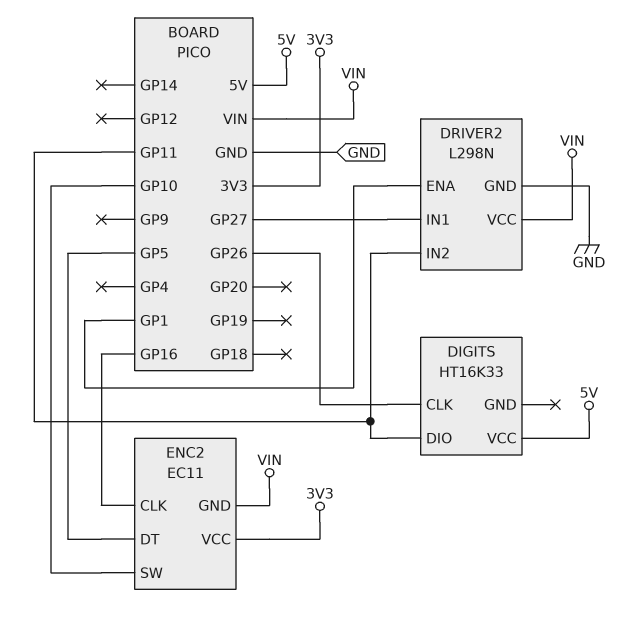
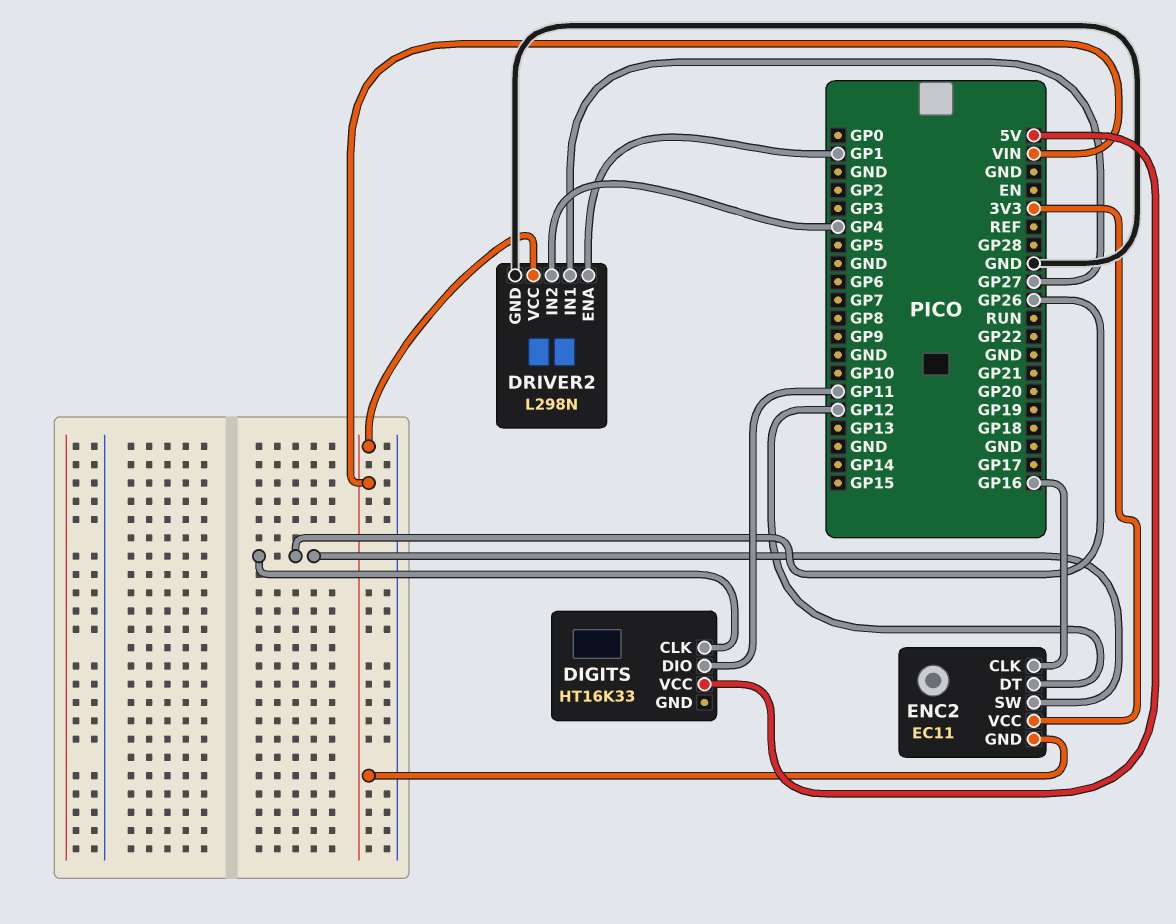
DRIVER2 pin IN2: GP11 -> GP4
ENC2 pin DT: GP5 -> GP12
ENC2 pin SW: GP10 -> GP26

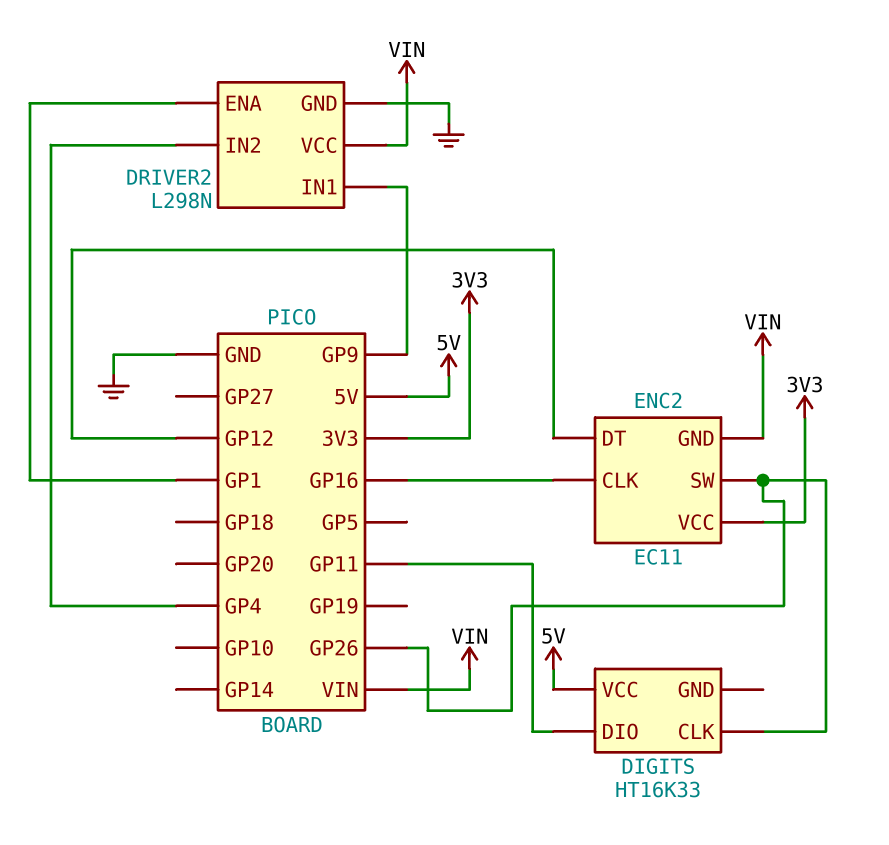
DRIVER2 pin IN1: GP27 -> GP9

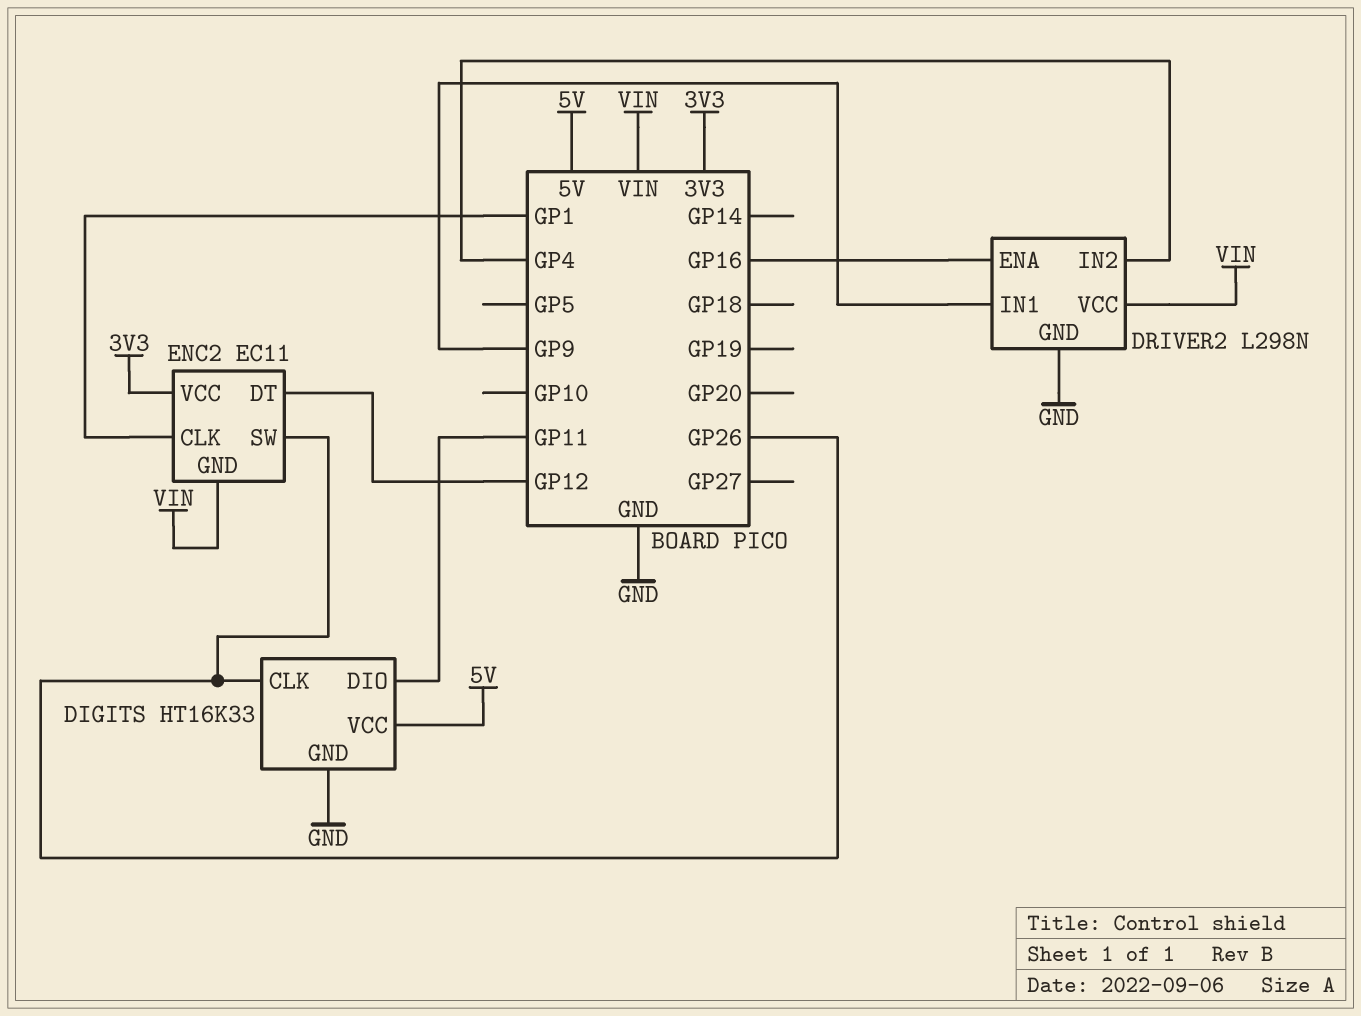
DIGITS pin GND: none -> GND
DRIVER2 pin ENA: GP1 -> GP16
ENC2 pin CLK: GP16 -> GP1

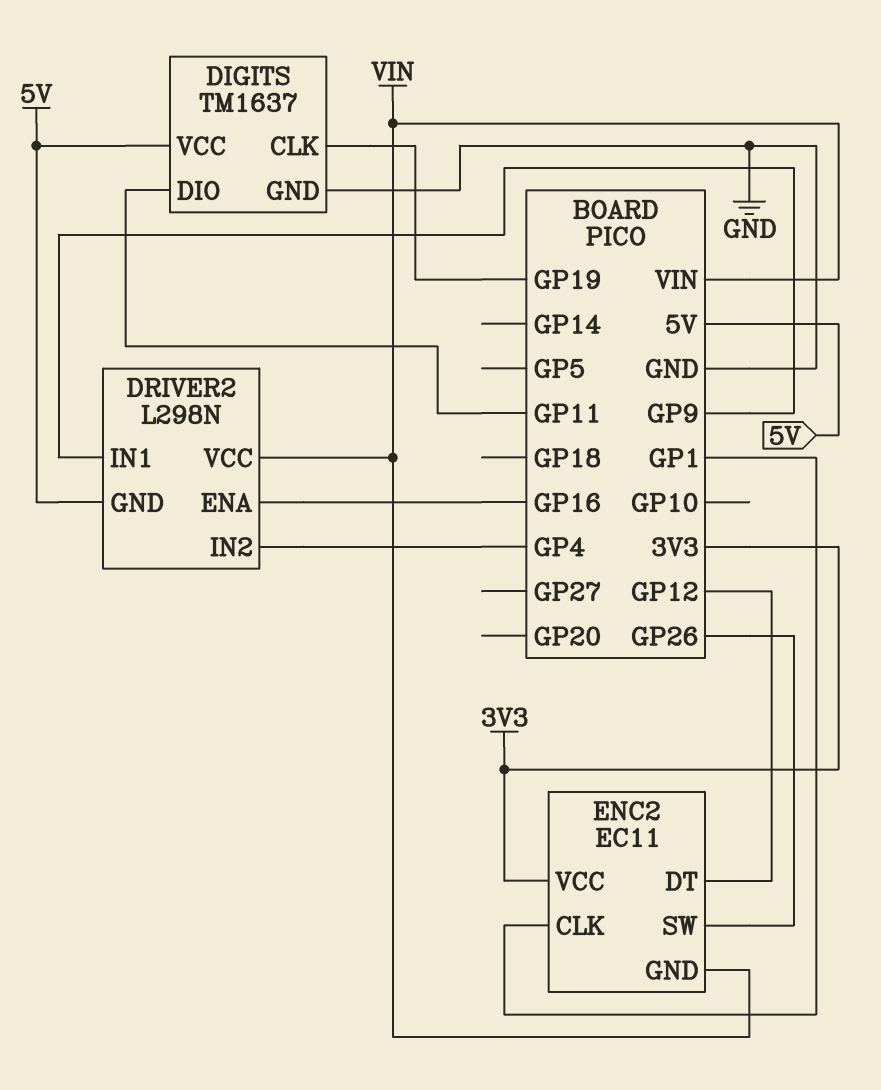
DIGITS: HT16K33 -> TM1637
DIGITS pin CLK: GP26 -> GP19
DRIVER2 pin GND: GND -> 5V

